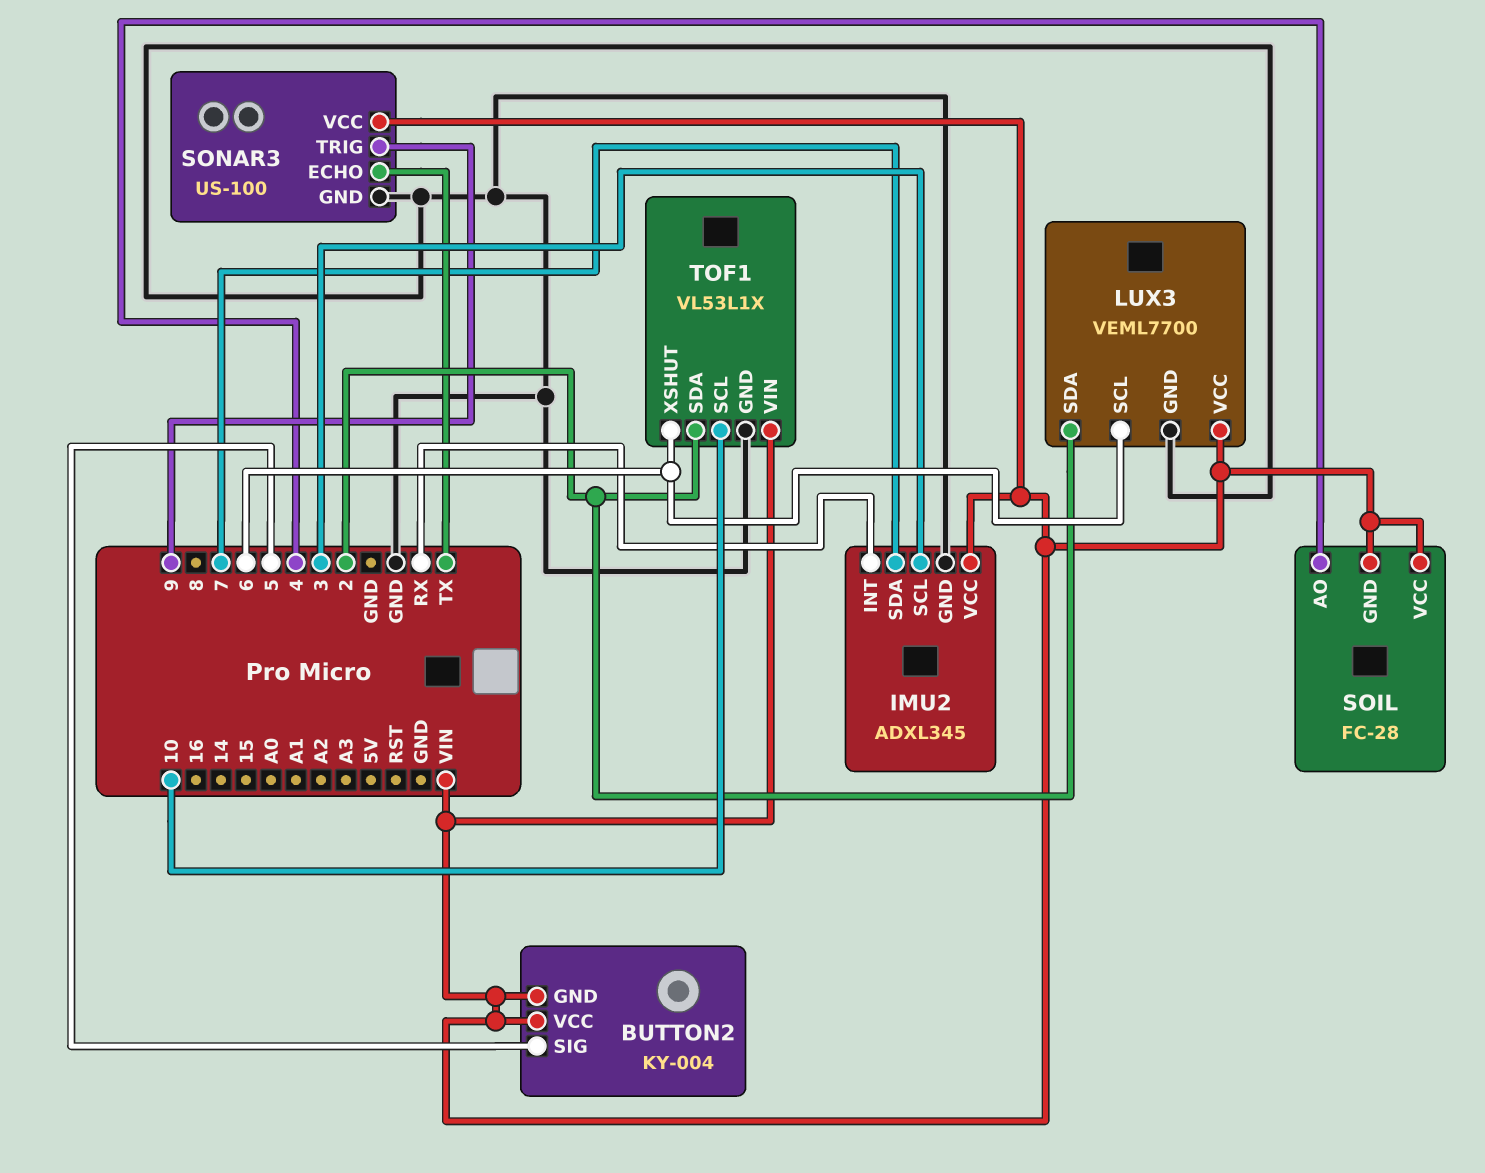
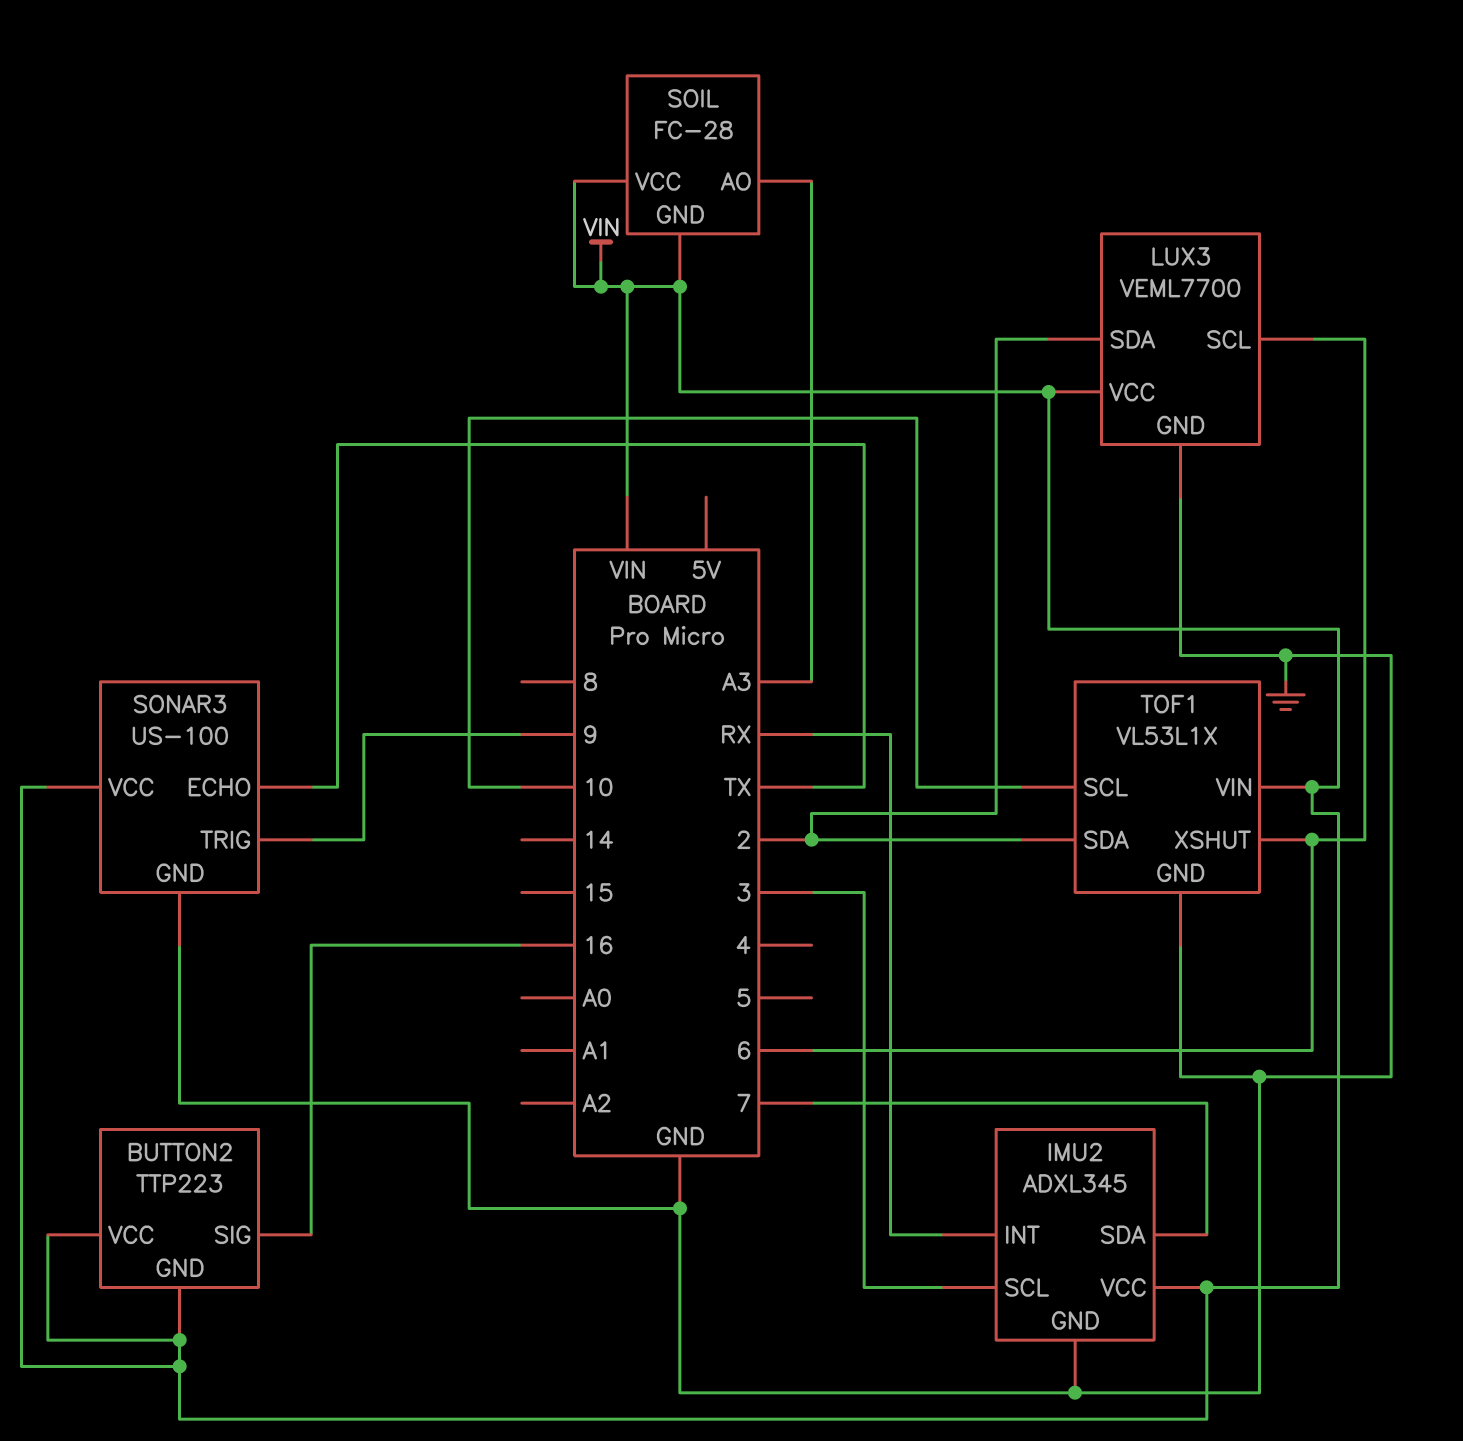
BUTTON2: KY-004 -> TTP223
BUTTON2 pin SIG: 5 -> 16
SOIL pin AO: 4 -> A3

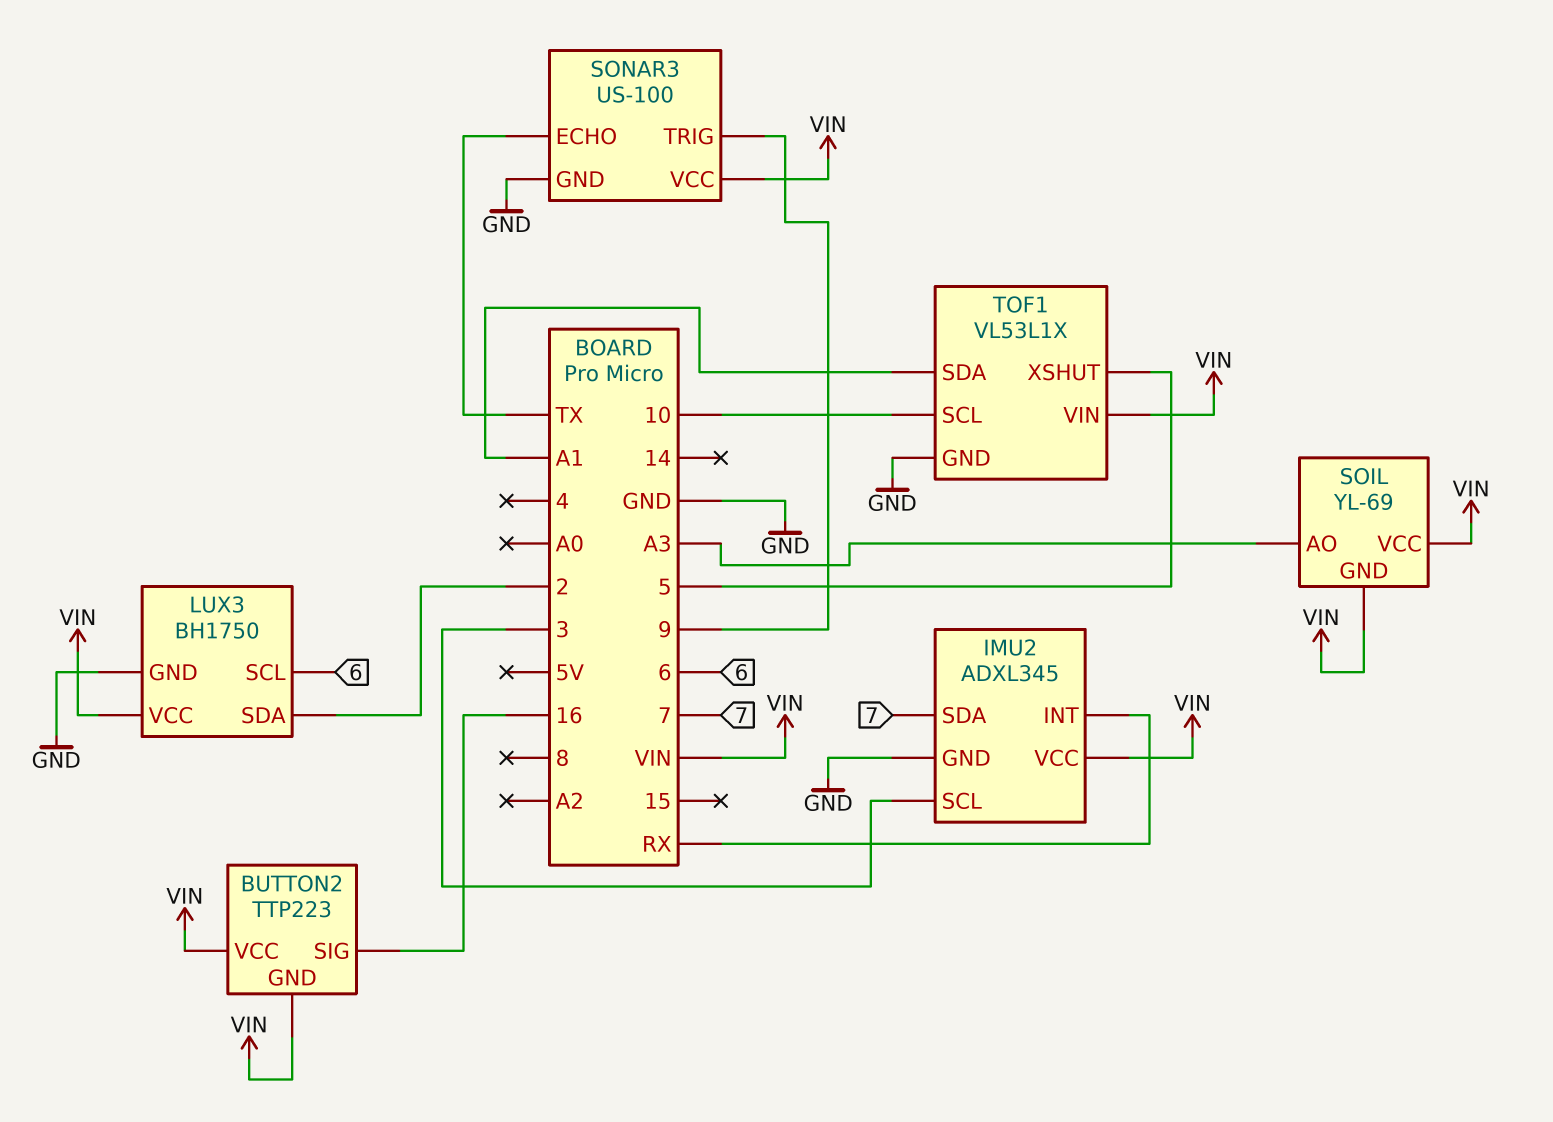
LUX3: VEML7700 -> BH1750
SOIL: FC-28 -> YL-69
TOF1 pin SDA: 2 -> A1
TOF1 pin XSHUT: 6 -> 5

